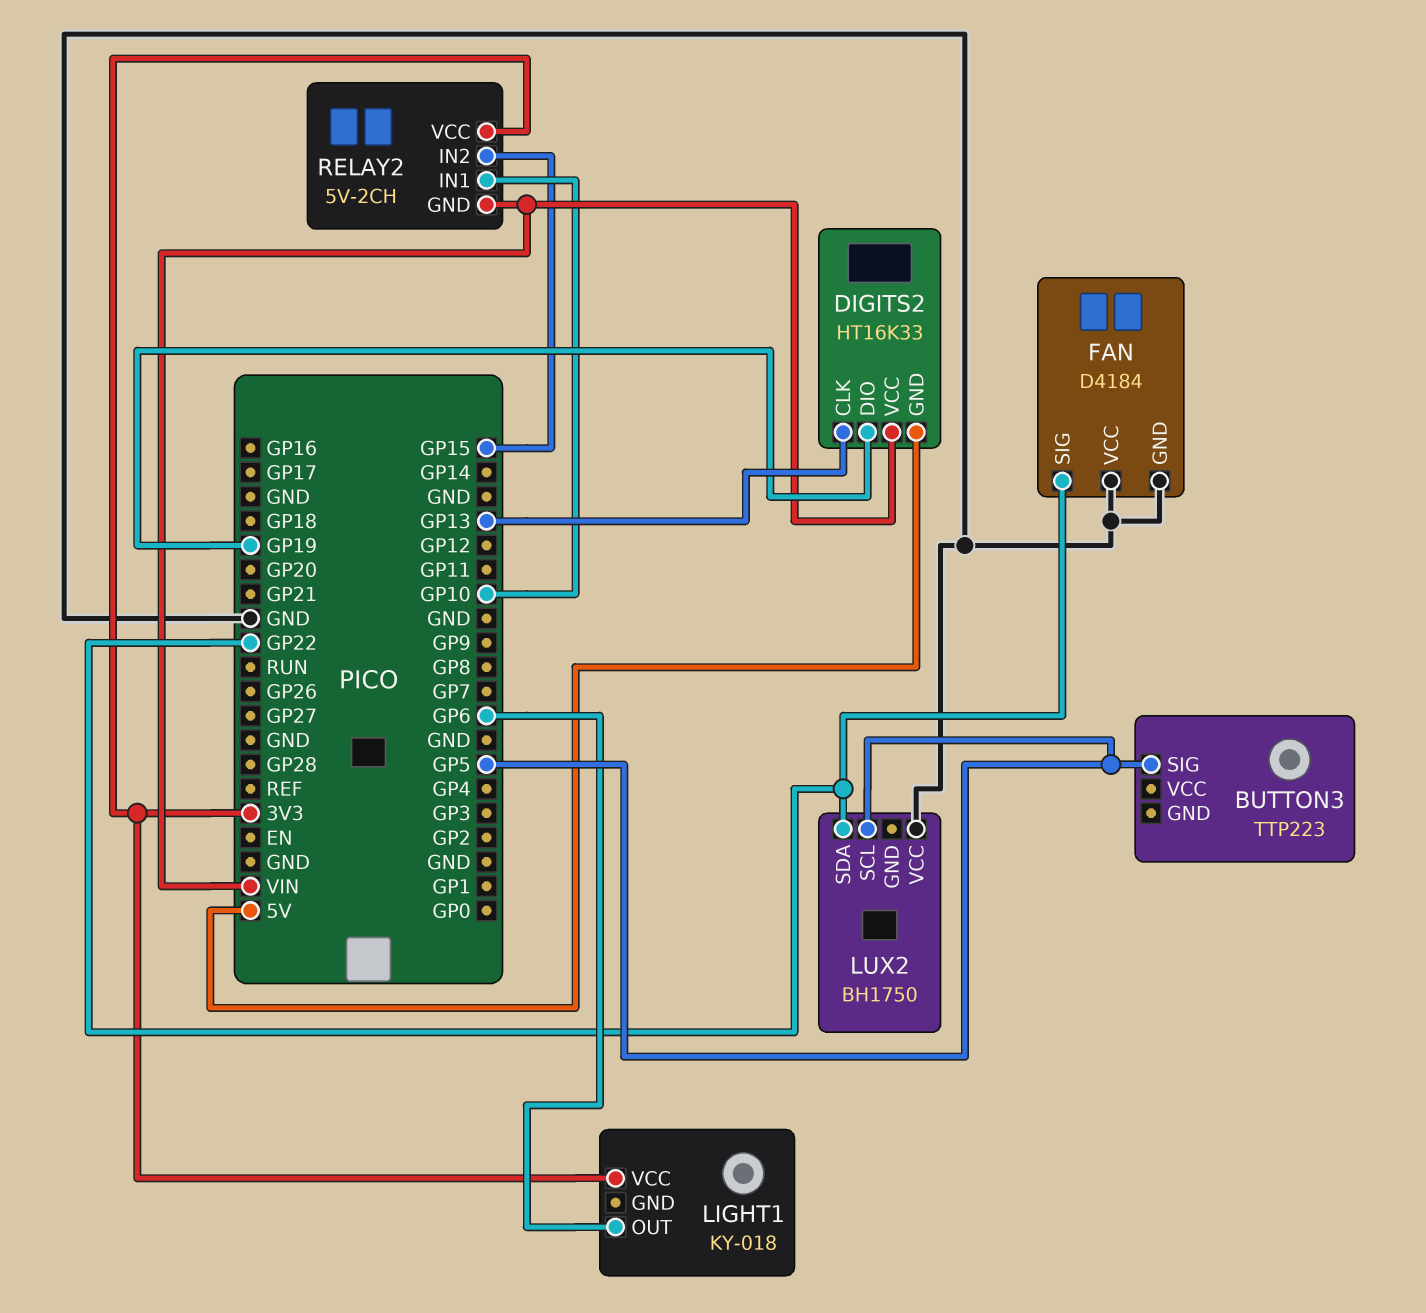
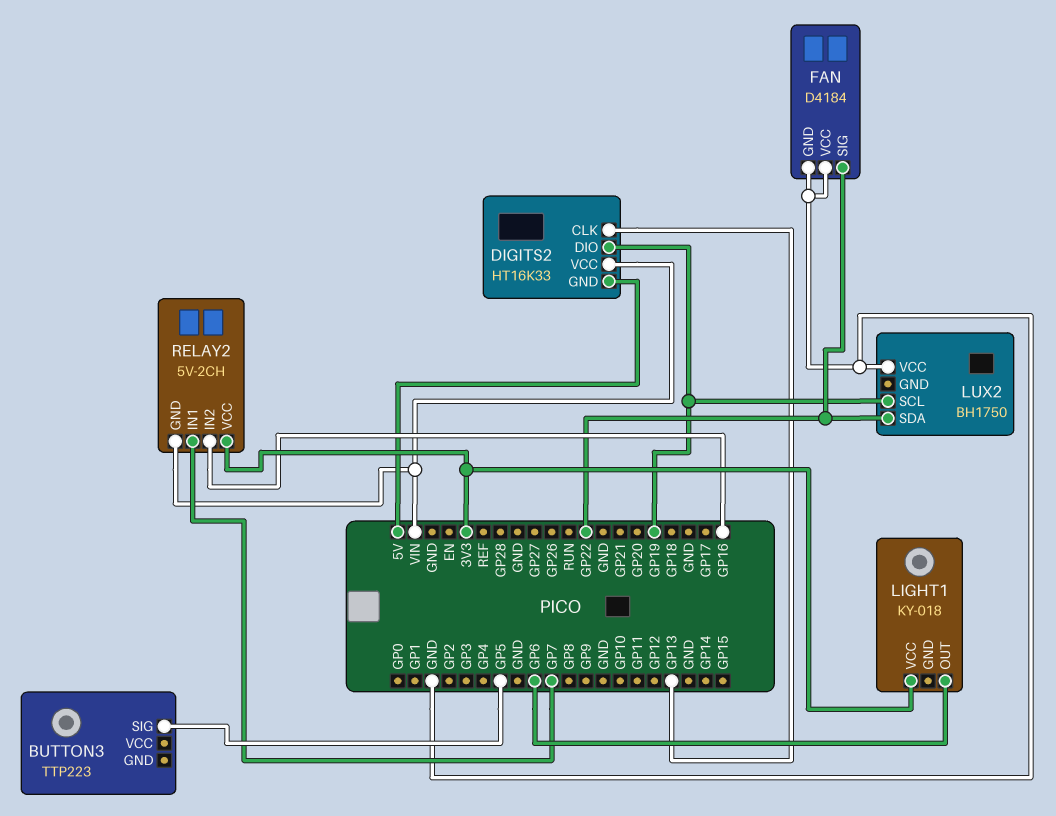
LUX2 pin SCL: GP5 -> GP19
RELAY2 pin IN1: GP10 -> GP7
RELAY2 pin IN2: GP15 -> GP16

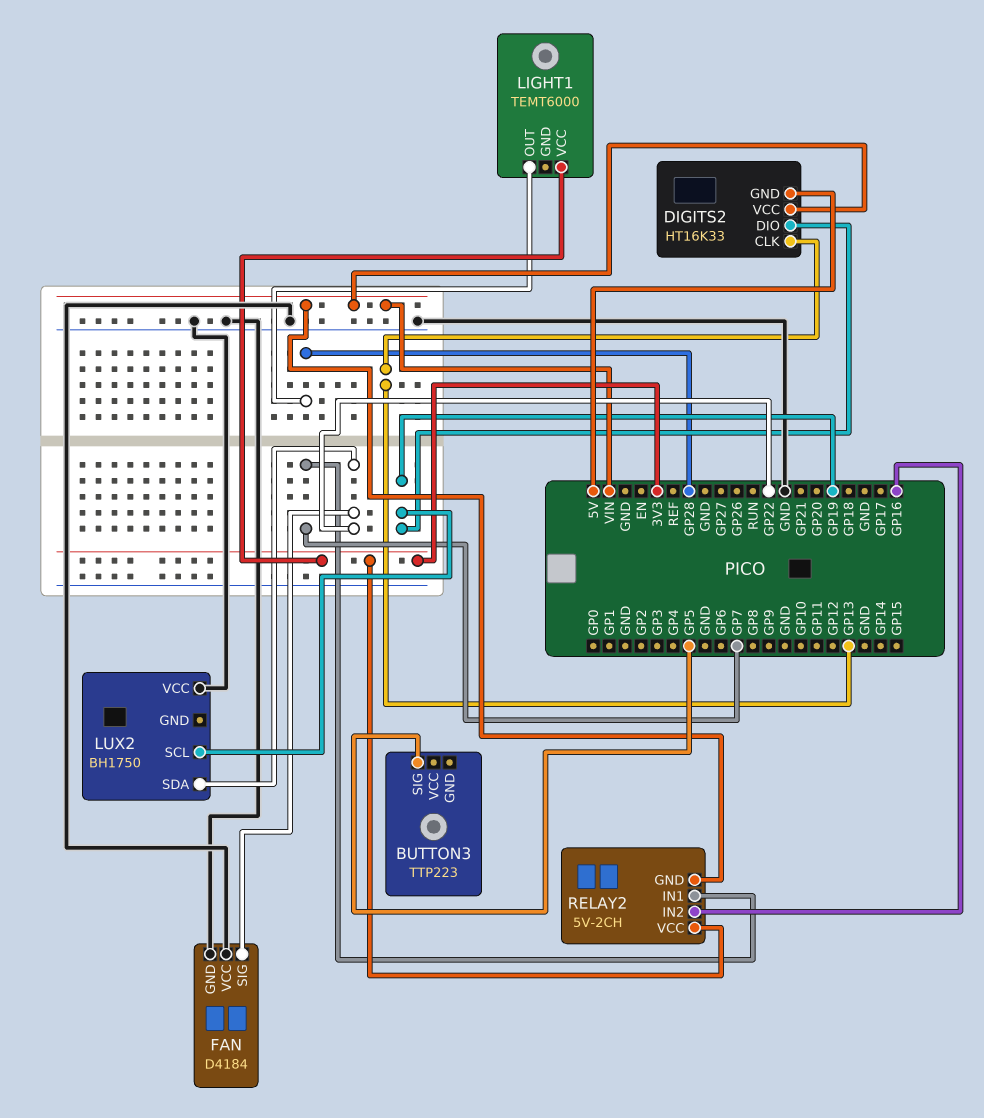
LIGHT1: KY-018 -> TEMT6000
LIGHT1 pin OUT: GP6 -> GP28

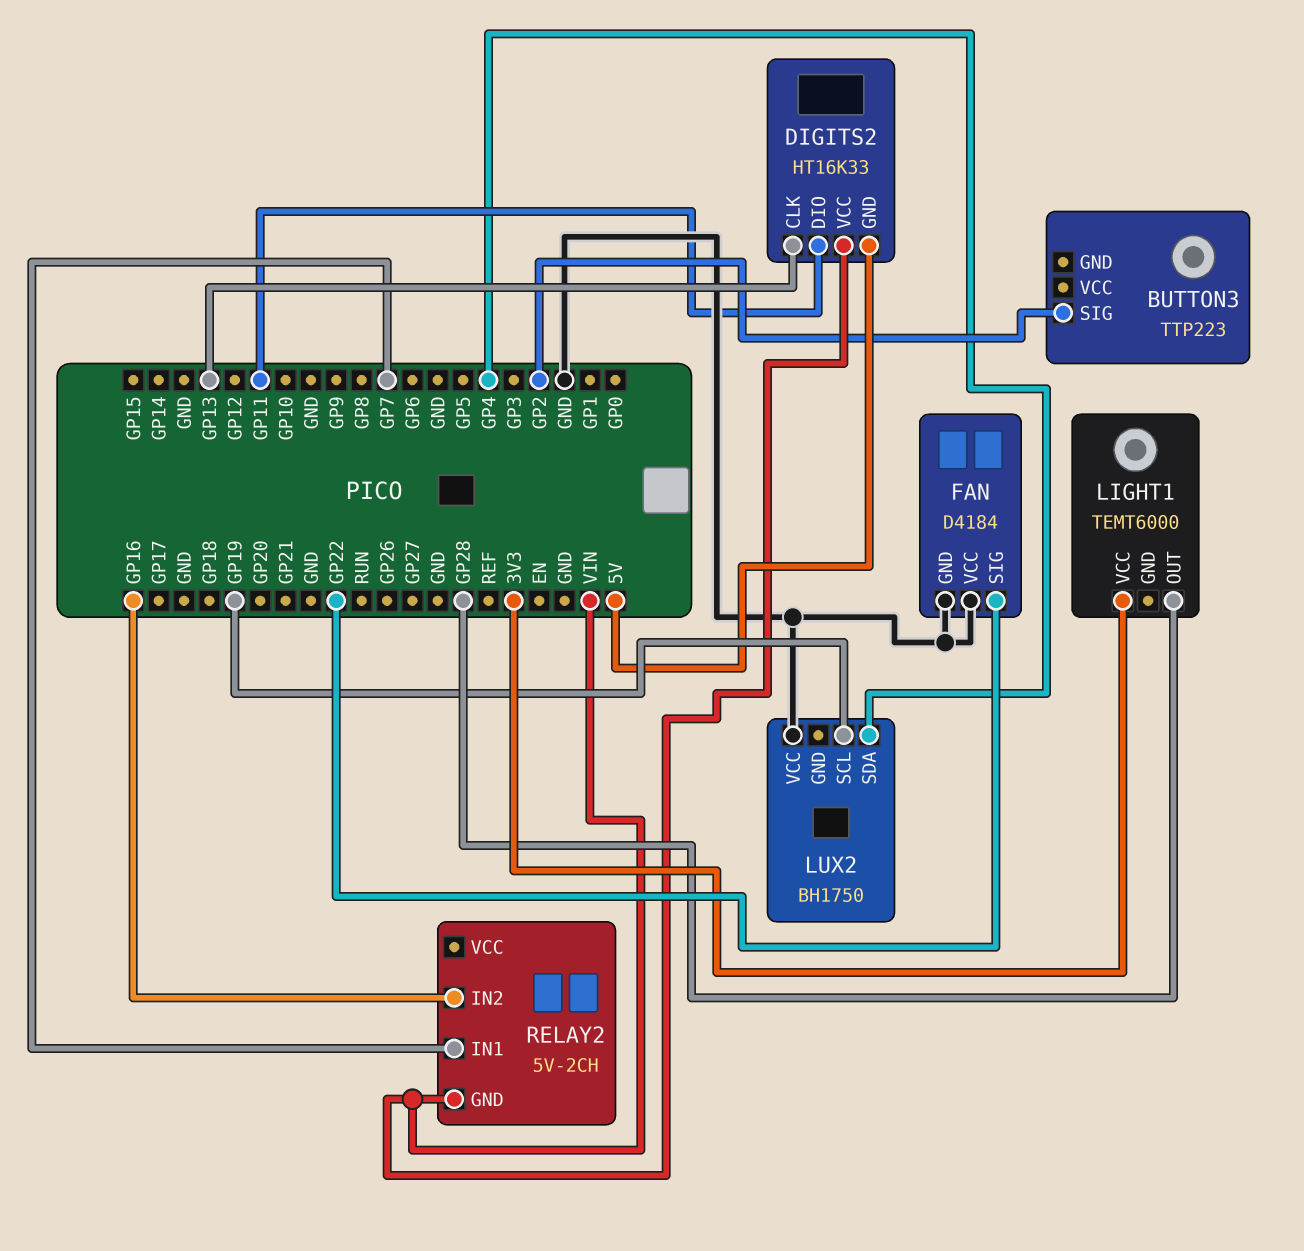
BUTTON3 pin SIG: GP5 -> GP2
DIGITS2 pin DIO: GP19 -> GP11
LUX2 pin SDA: GP22 -> GP4
RELAY2 pin VCC: 3V3 -> none

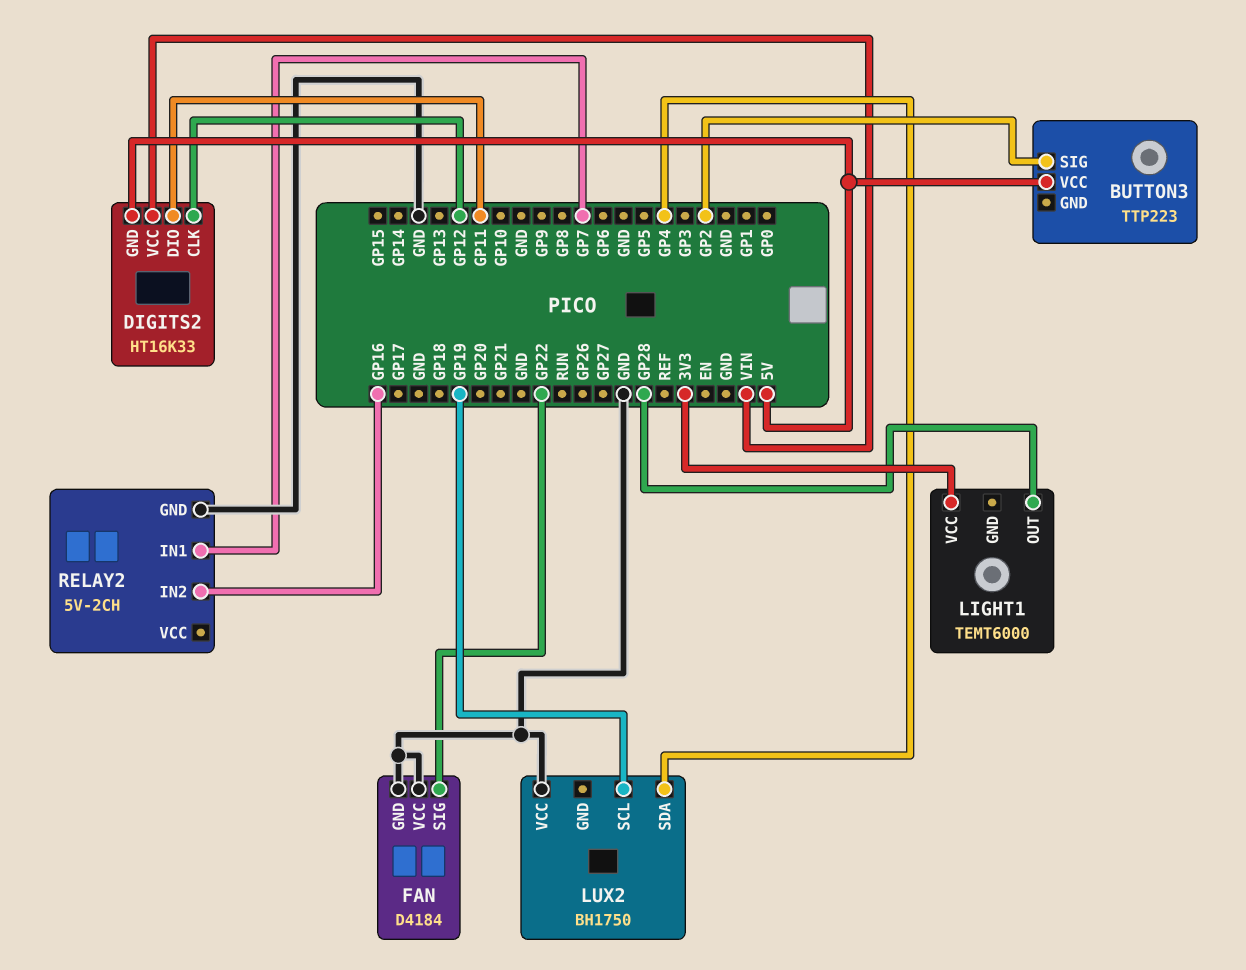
BUTTON3 pin VCC: none -> 5V
DIGITS2 pin CLK: GP13 -> GP12
RELAY2 pin GND: VIN -> GND

